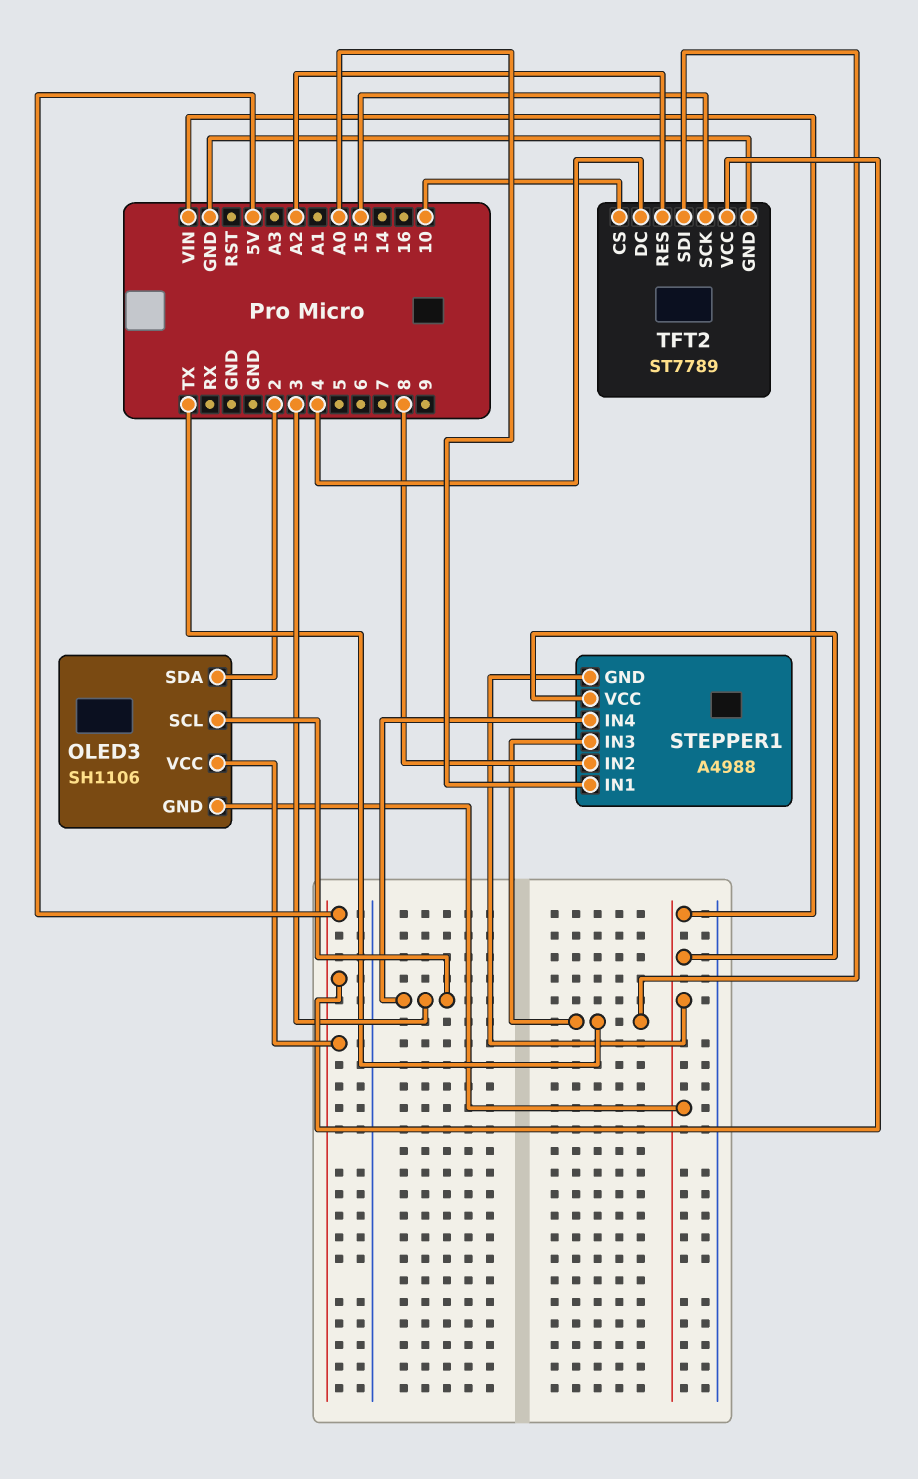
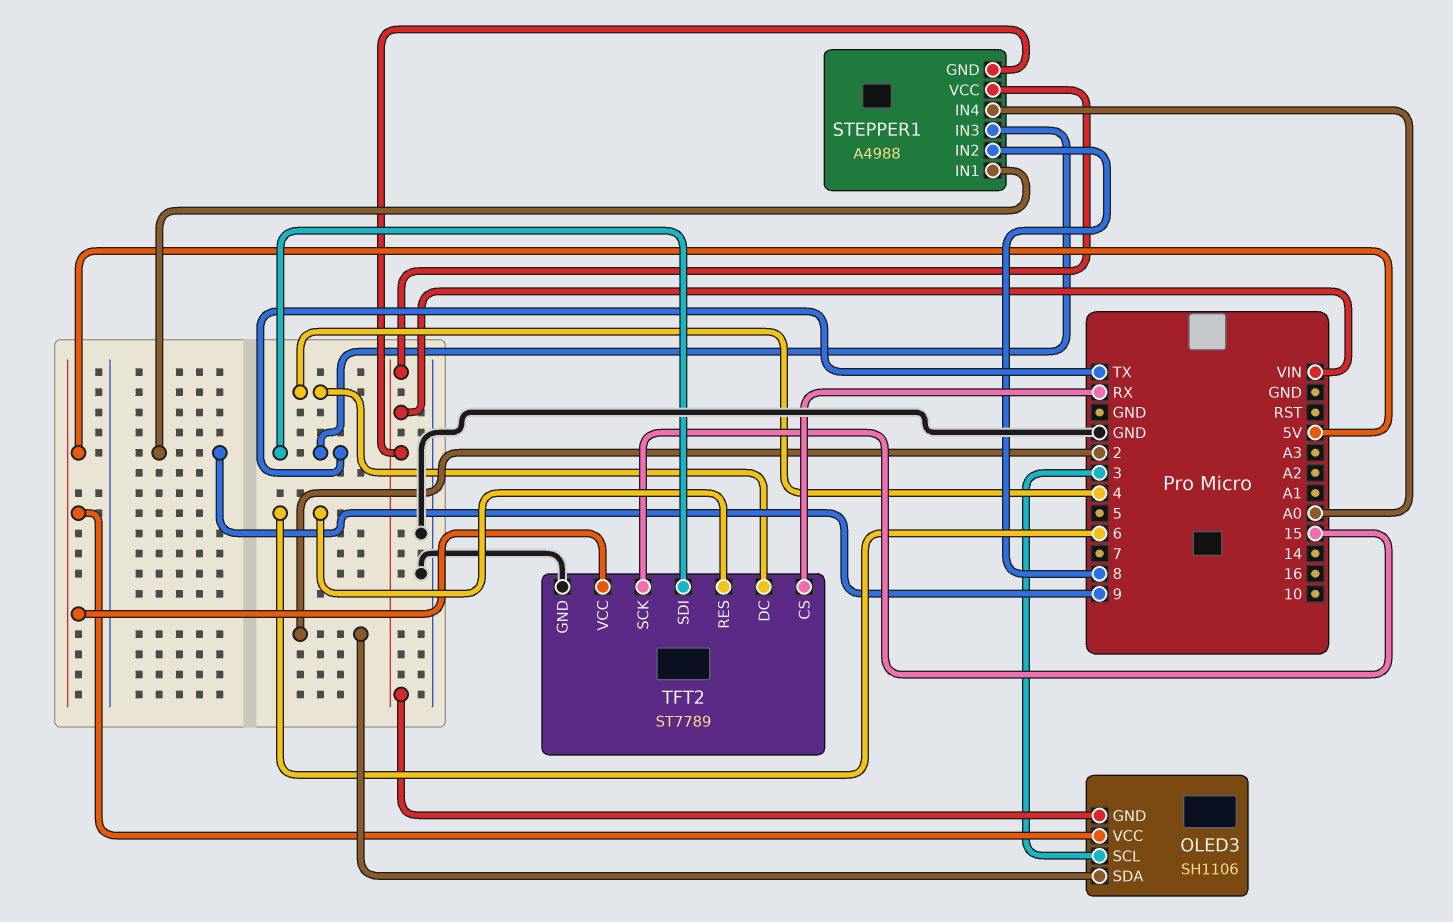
STEPPER1 pin IN1: A0 -> 9
STEPPER1 pin IN4: 3 -> A0
TFT2 pin CS: 10 -> RX
TFT2 pin RES: A2 -> 6

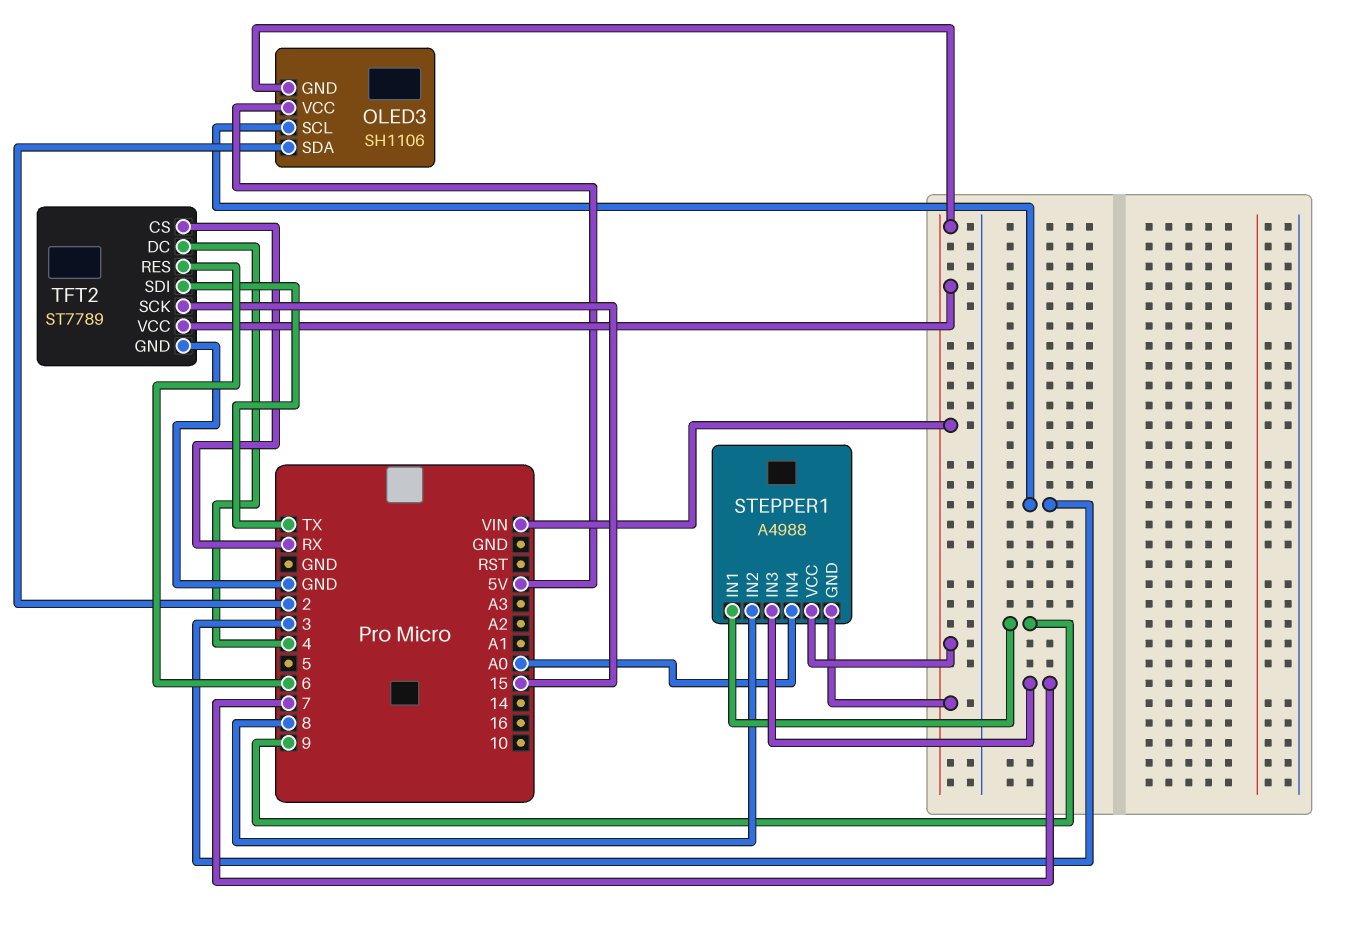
STEPPER1 pin IN3: TX -> 7
TFT2 pin VCC: 5V -> VIN

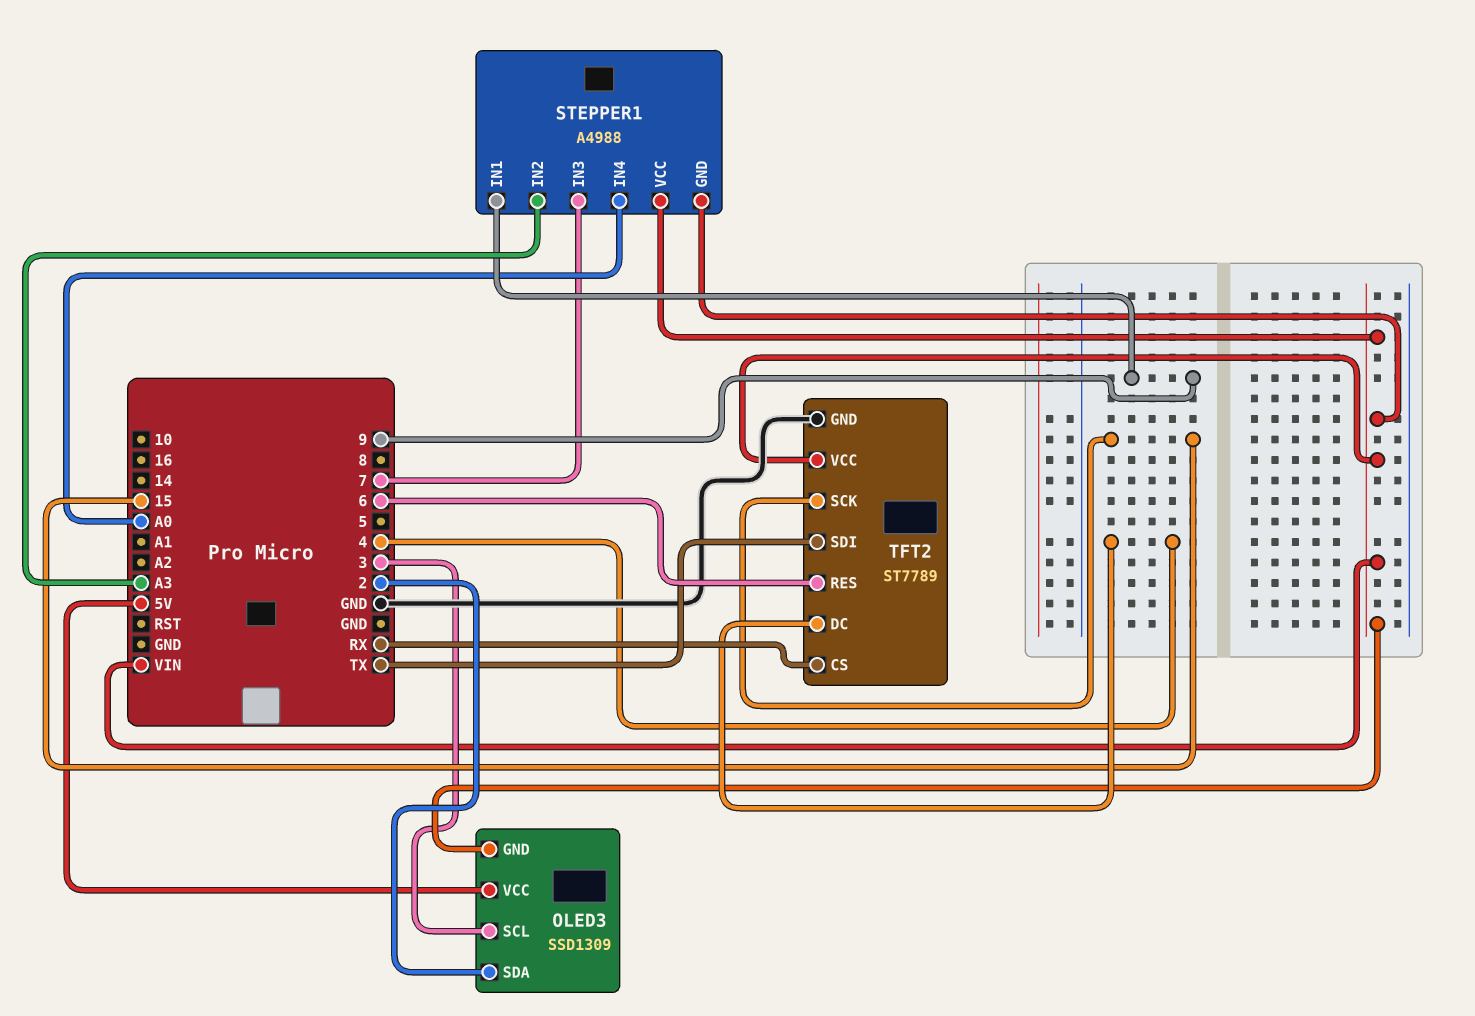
OLED3: SH1106 -> SSD1309
STEPPER1 pin IN2: 8 -> A3

